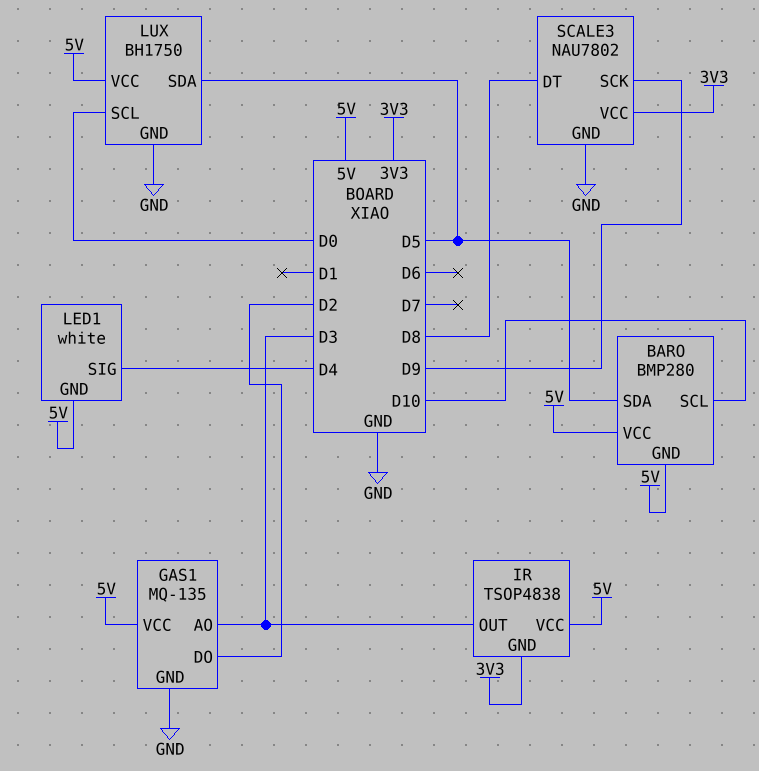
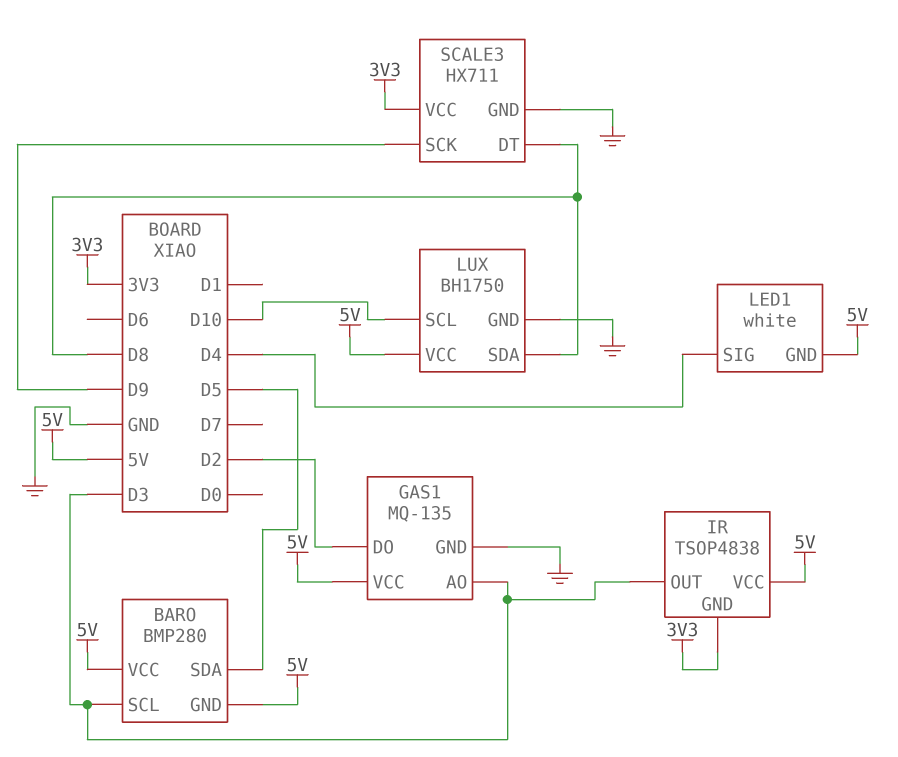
BARO pin SCL: D10 -> D3
LUX pin SCL: D0 -> D10
LUX pin SDA: D5 -> D8
SCALE3: NAU7802 -> HX711

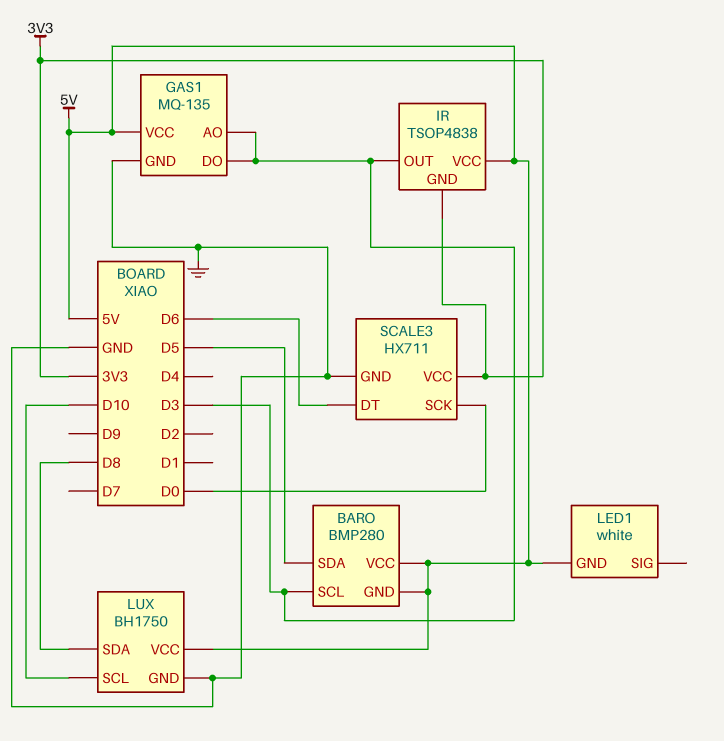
GAS1 pin DO: D2 -> D3
LED1 pin SIG: D4 -> none
SCALE3 pin DT: D8 -> D6
SCALE3 pin SCK: D9 -> D0

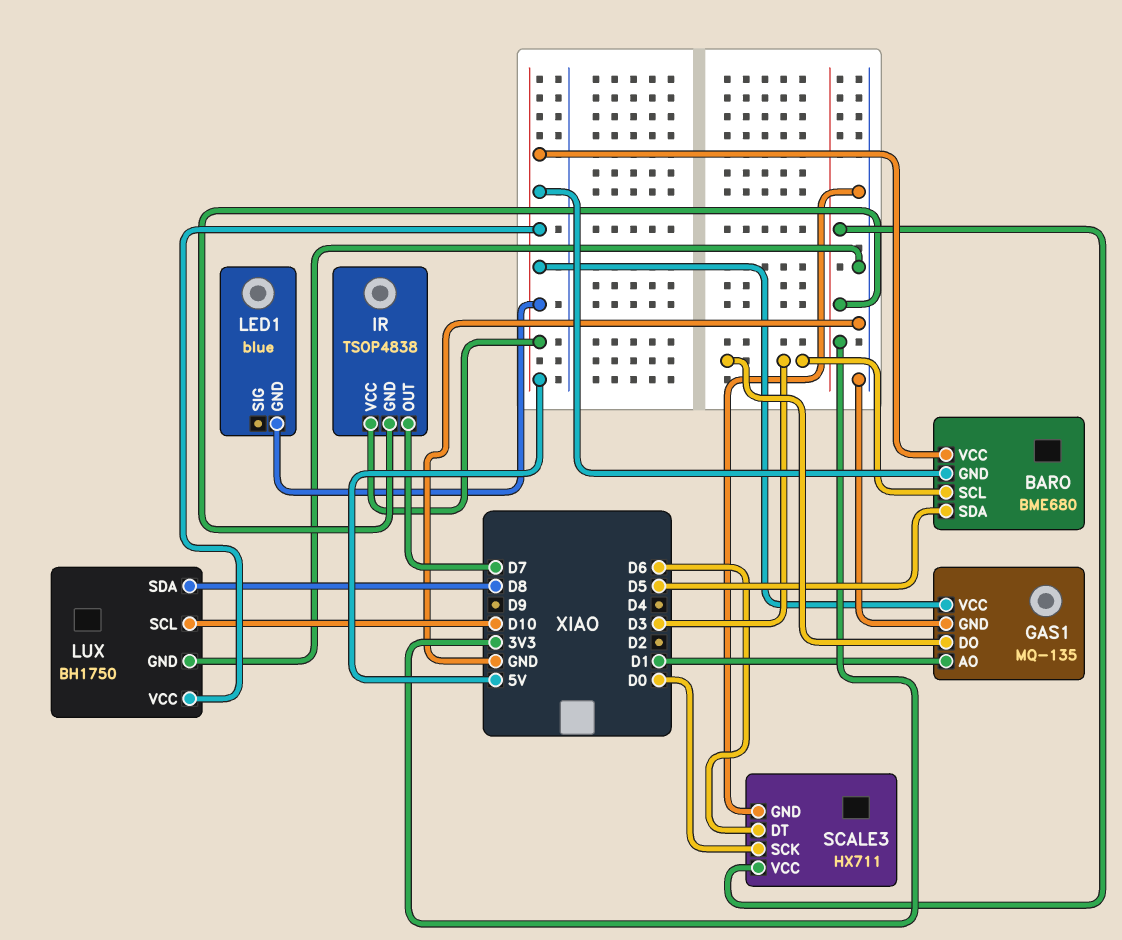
BARO: BMP280 -> BME680
GAS1 pin AO: D3 -> D1
IR pin OUT: D3 -> D7
LED1: white -> blue

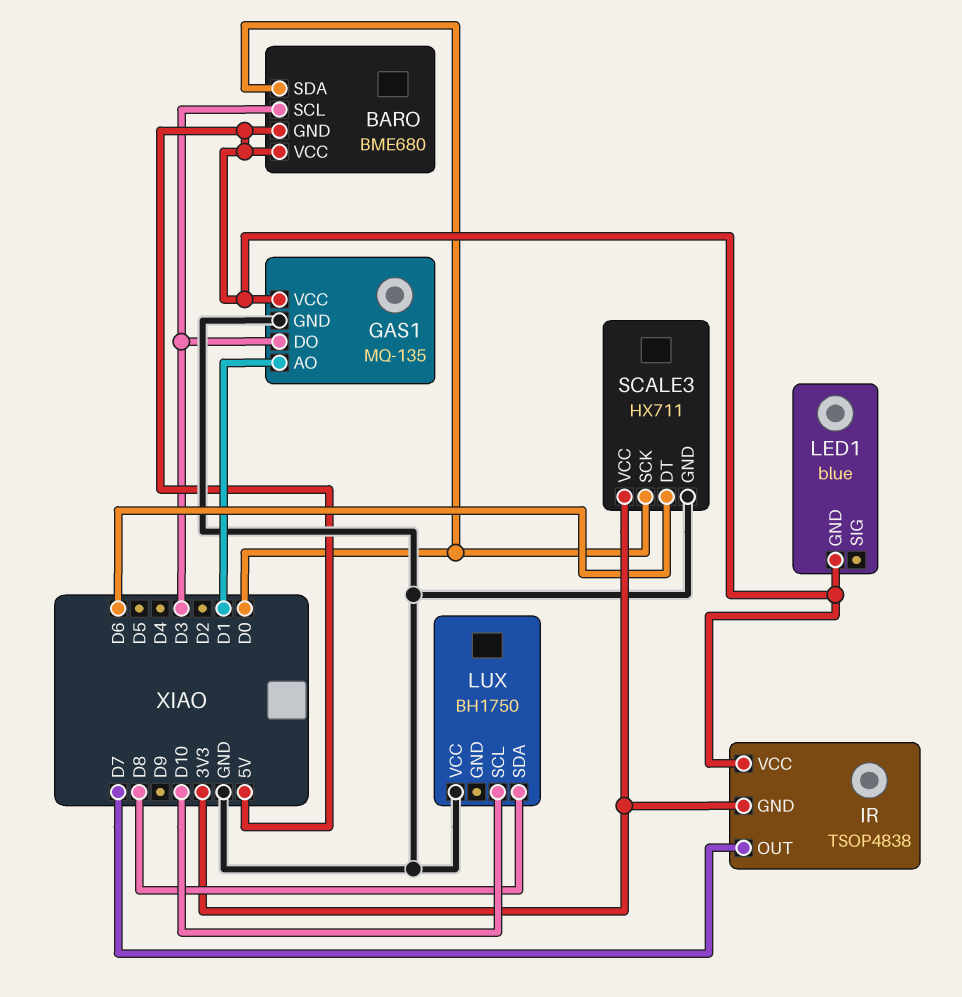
BARO pin SDA: D5 -> D0
LUX pin GND: GND -> none
LUX pin VCC: 5V -> GND

